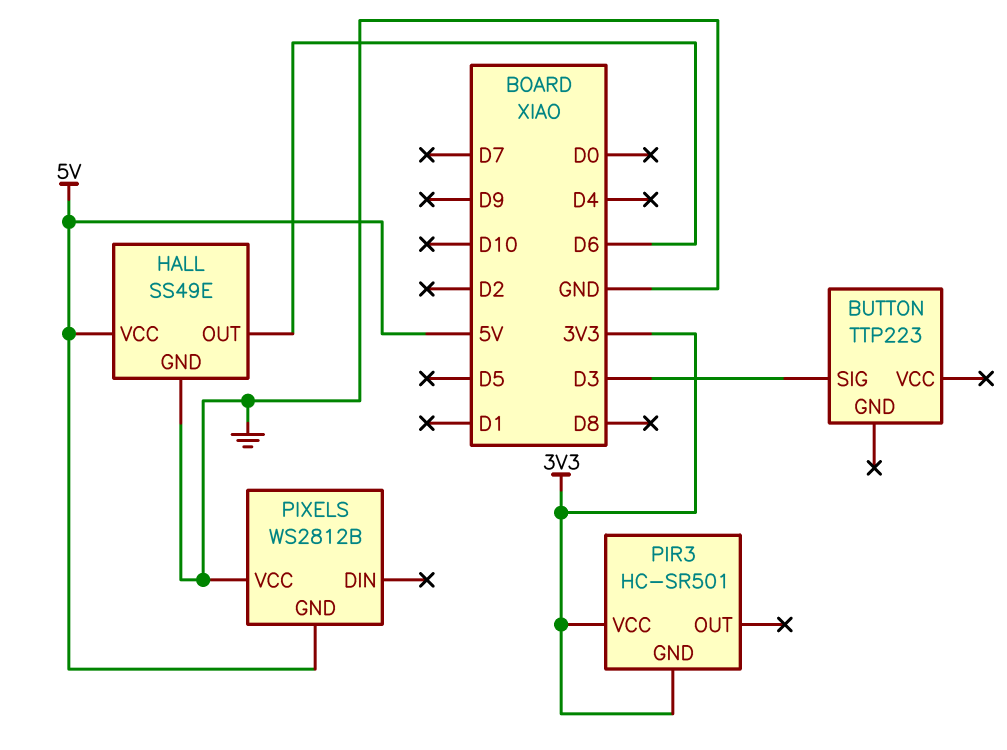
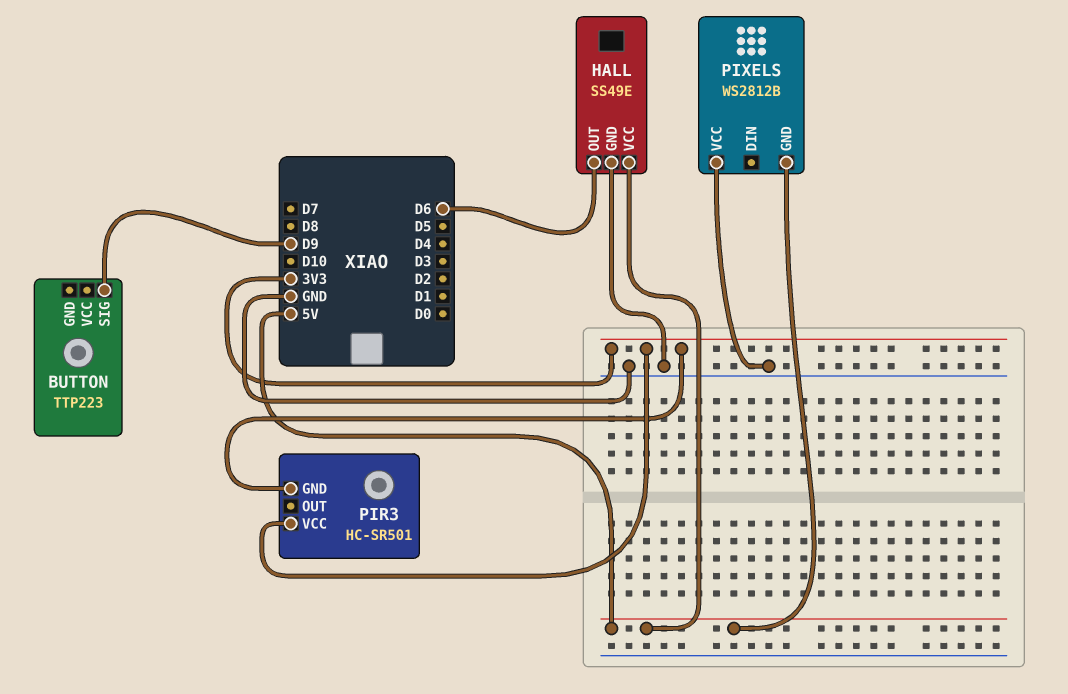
BUTTON pin SIG: D3 -> D9

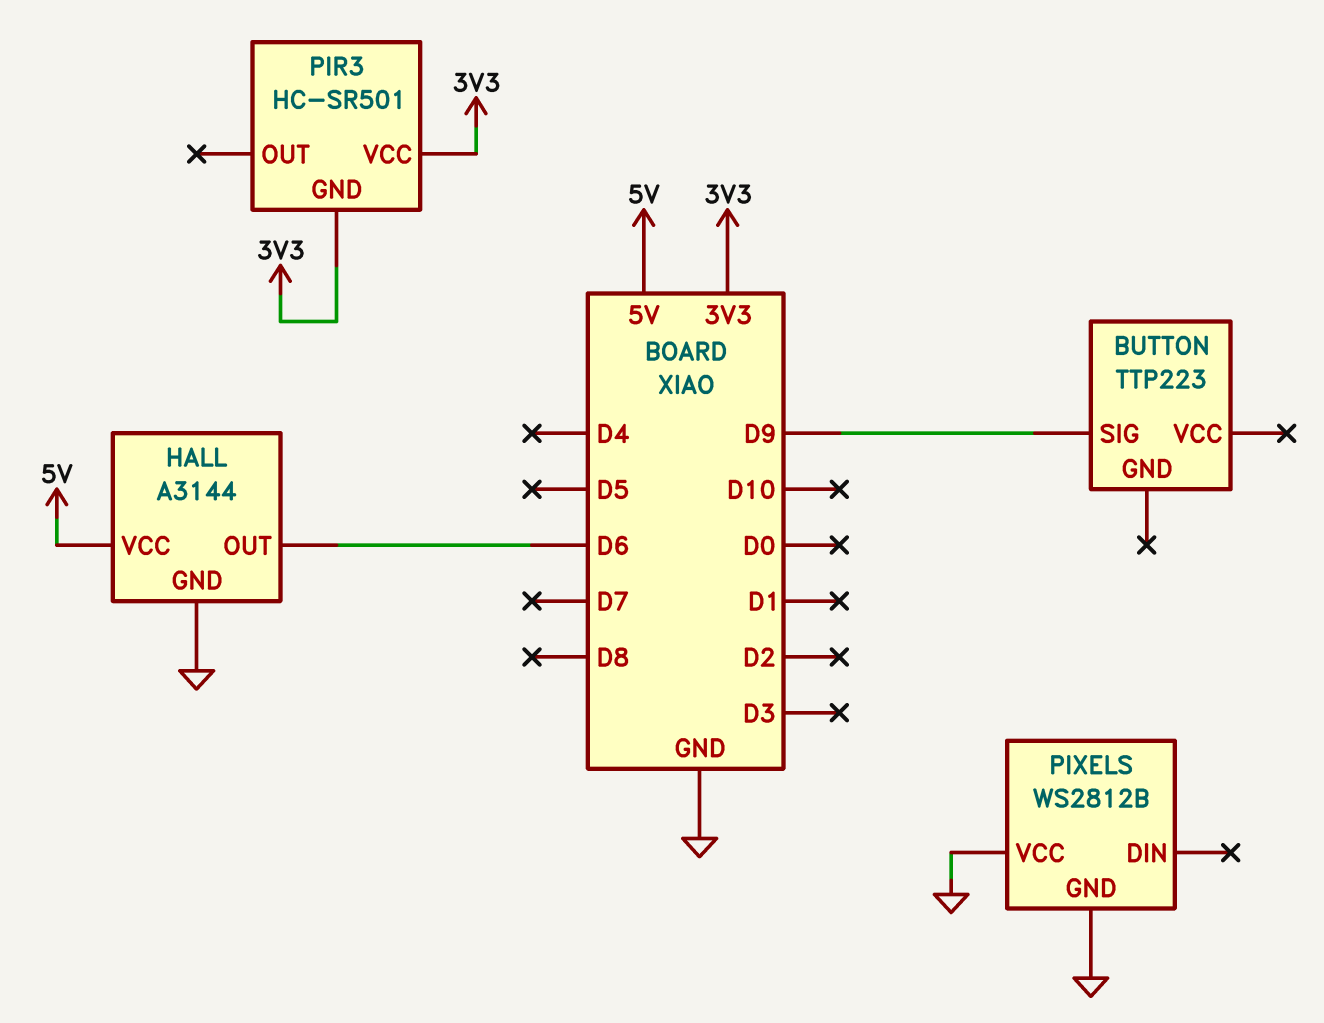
HALL: SS49E -> A3144
PIXELS pin GND: 5V -> GND

